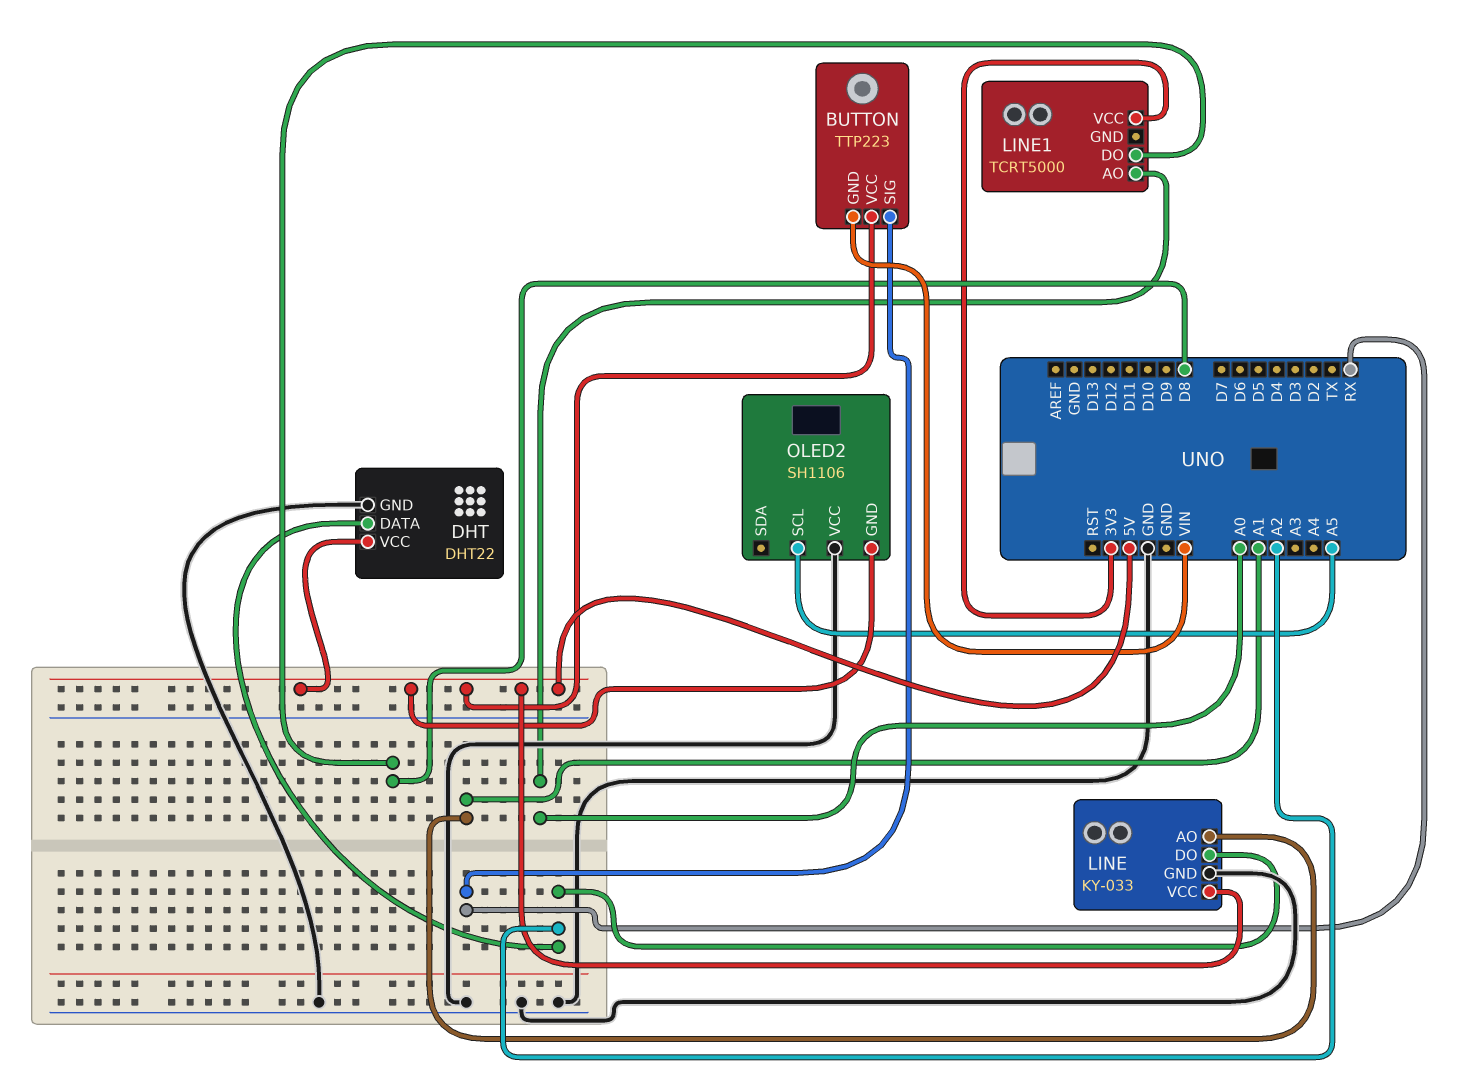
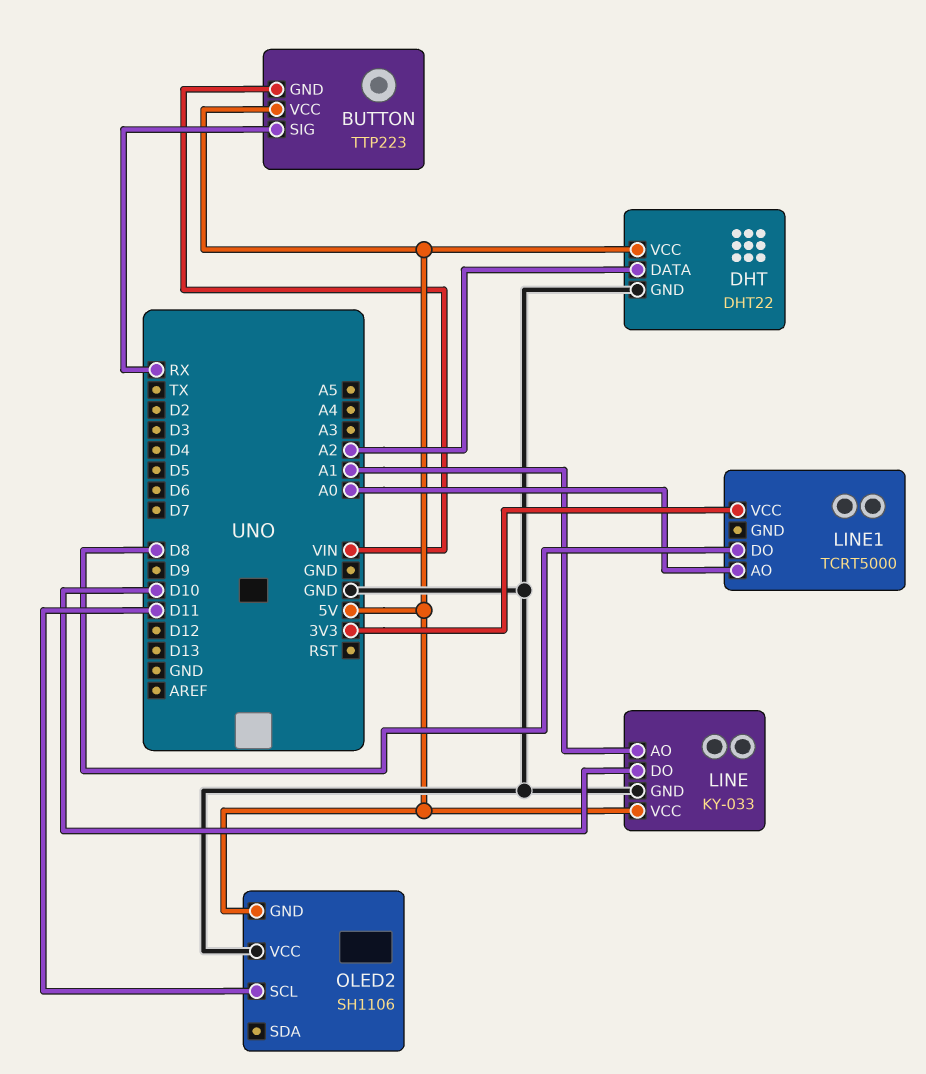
LINE pin DO: A2 -> D10
OLED2 pin SCL: A5 -> D11

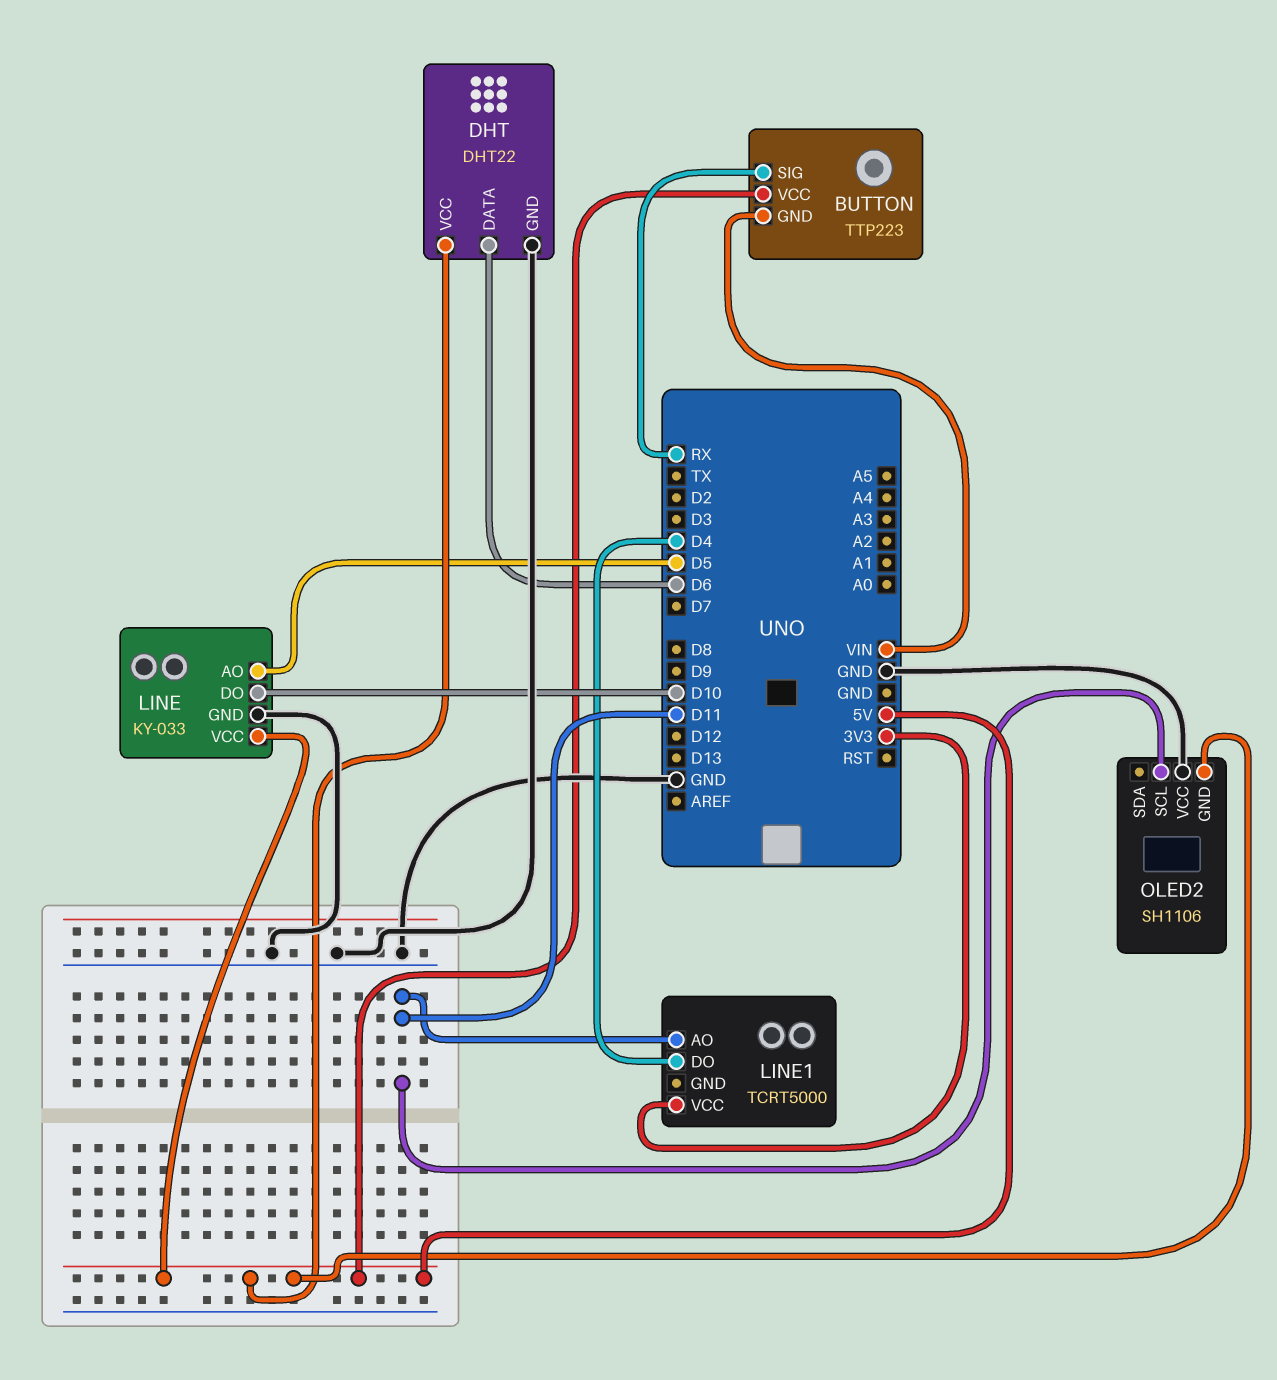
DHT pin DATA: A2 -> D6
LINE pin AO: A1 -> D5
LINE1 pin AO: A0 -> D11
LINE1 pin DO: D8 -> D4

